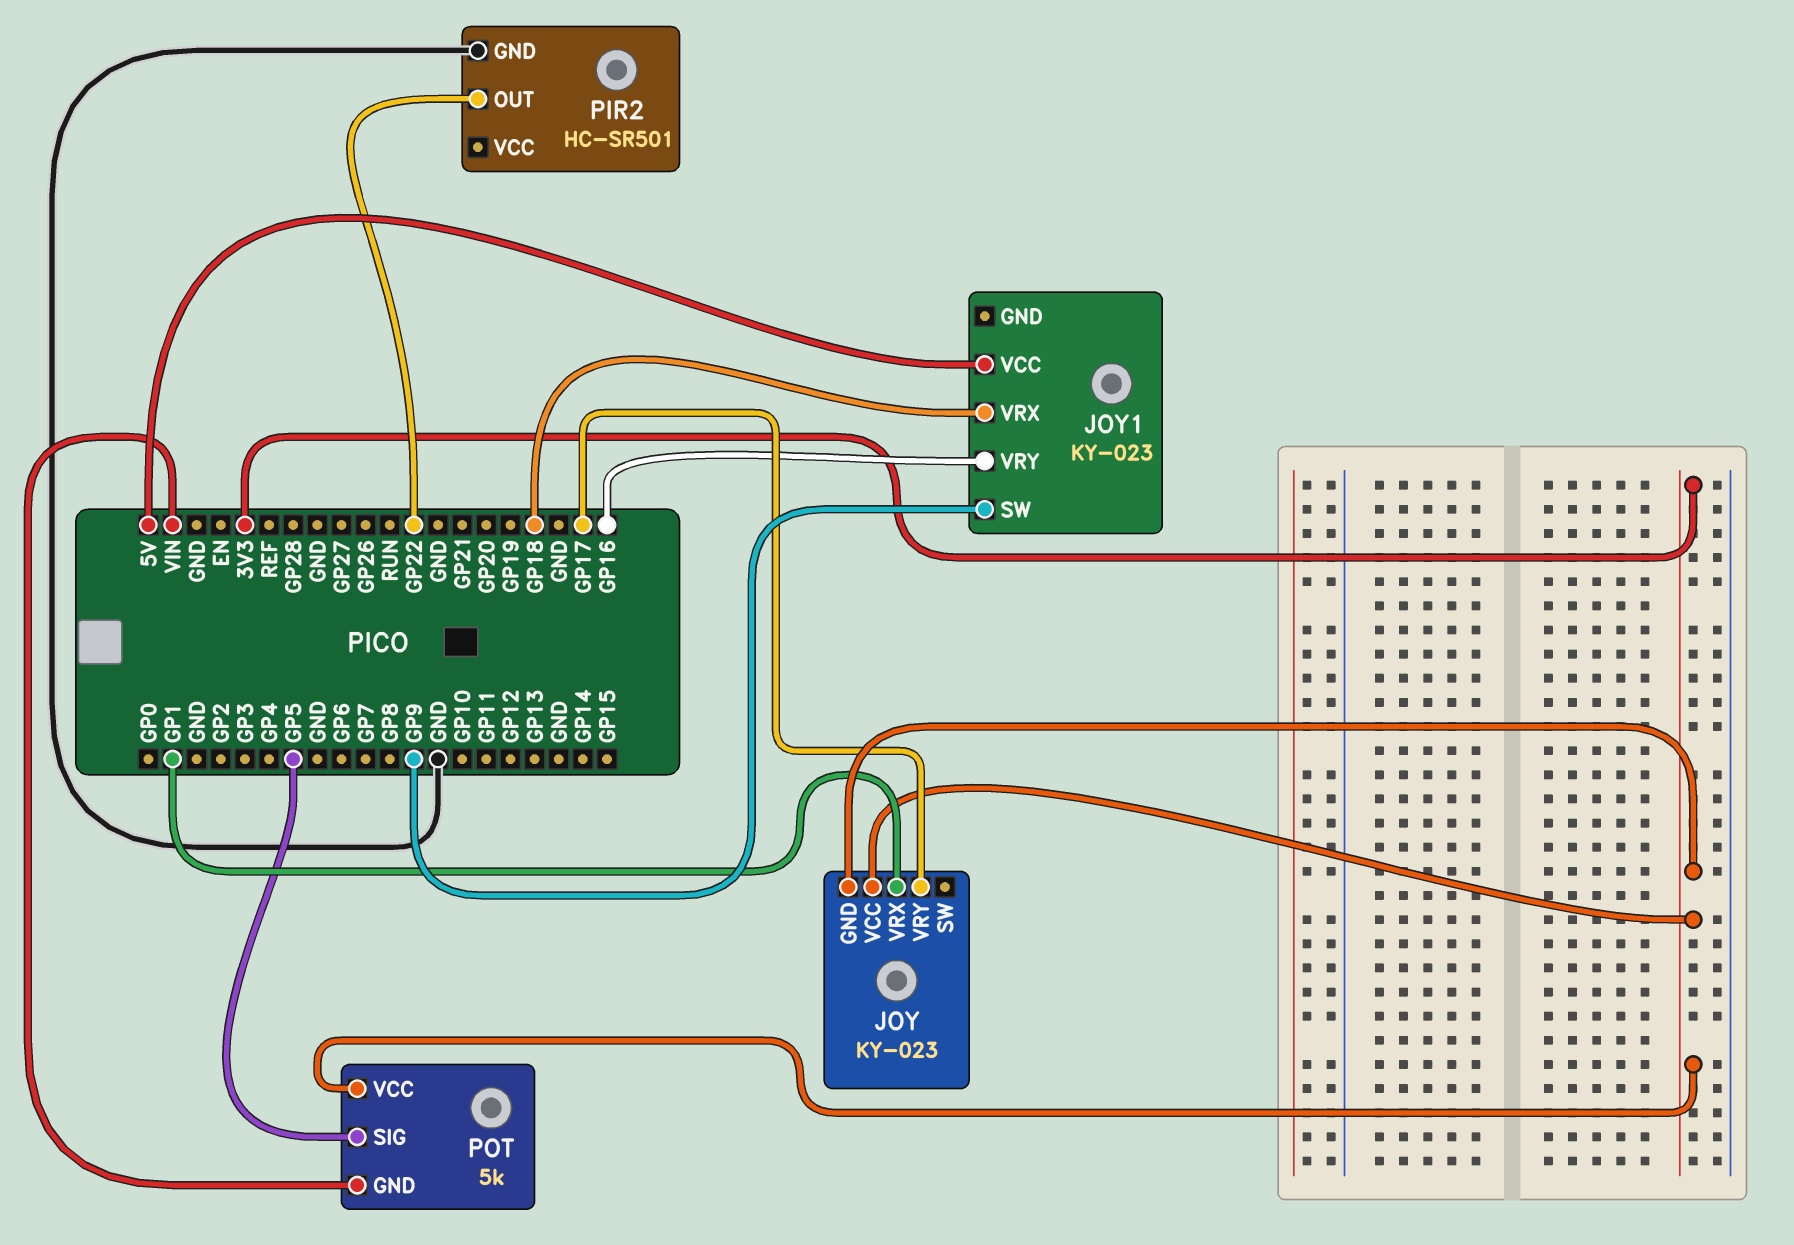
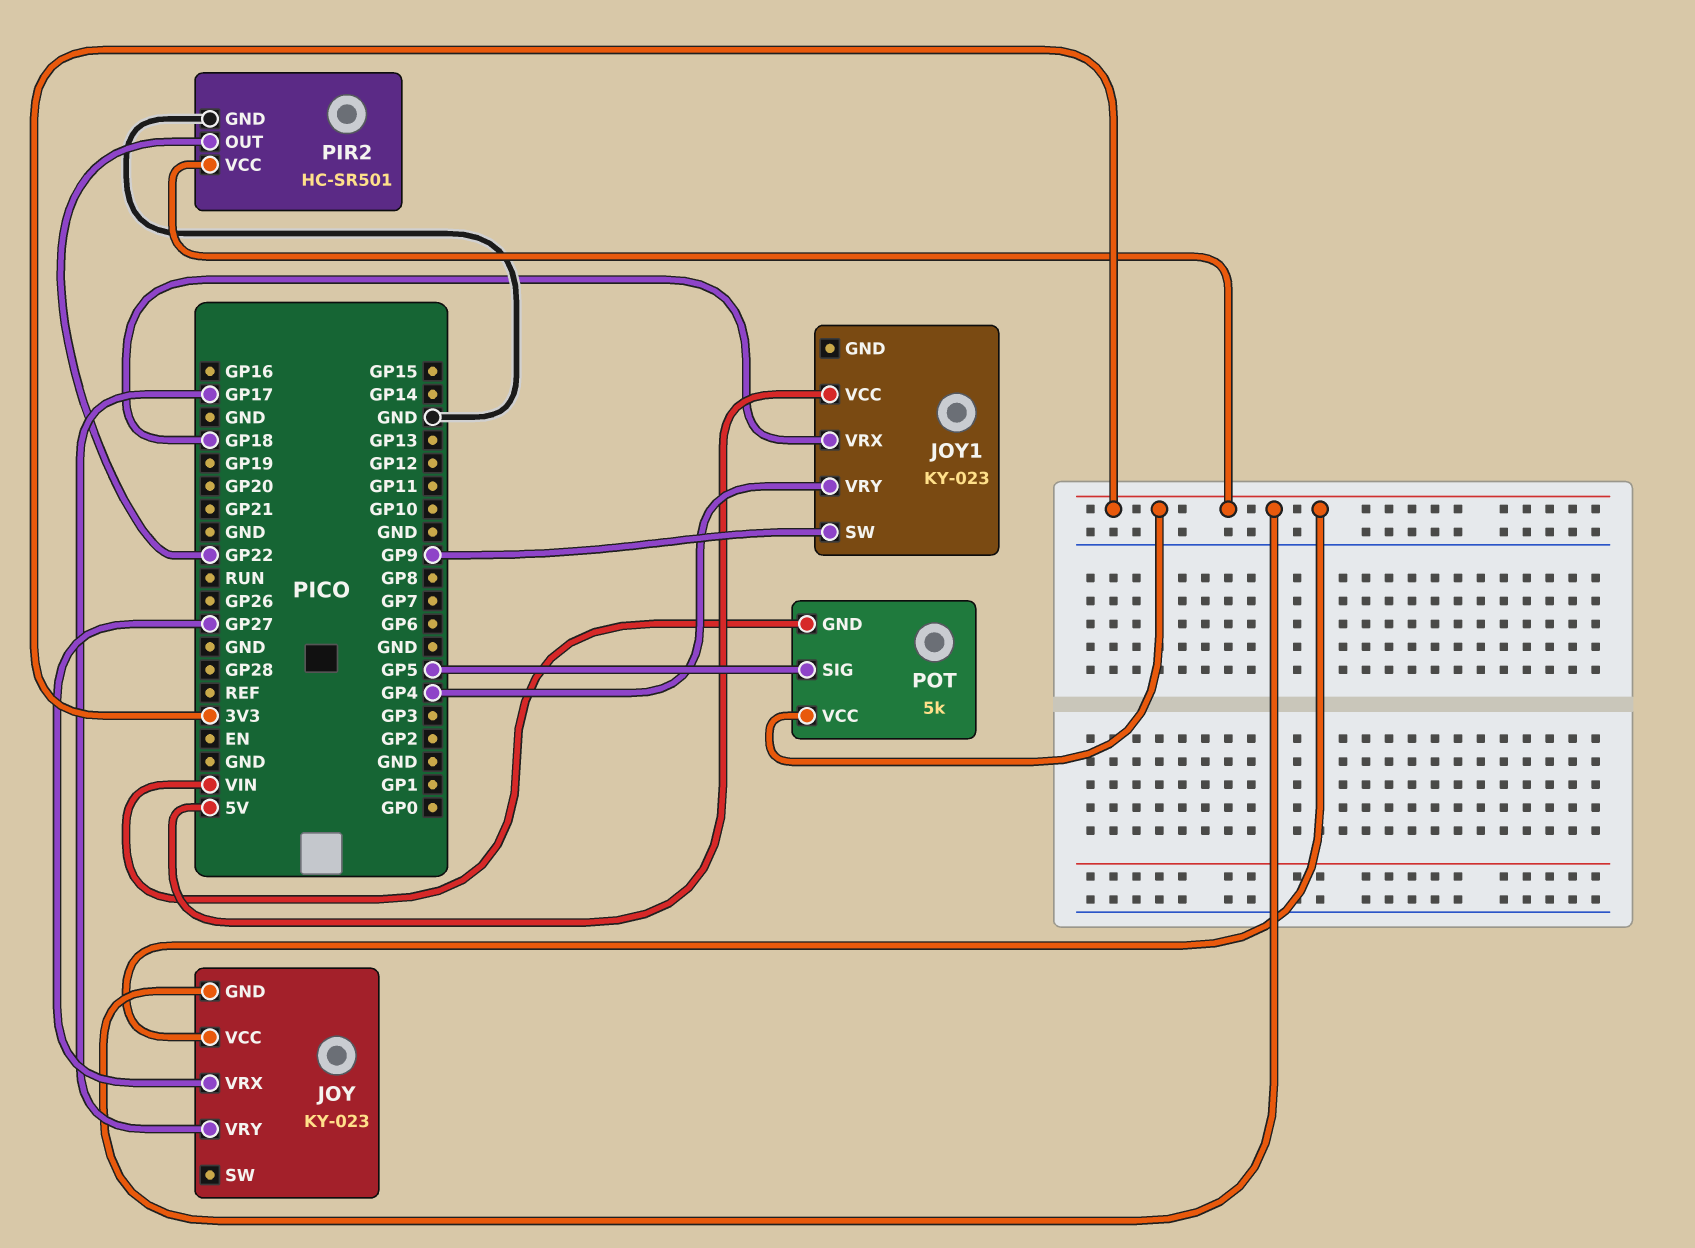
JOY pin VRX: GP1 -> GP27
JOY1 pin VRY: GP16 -> GP4
PIR2 pin VCC: none -> 3V3

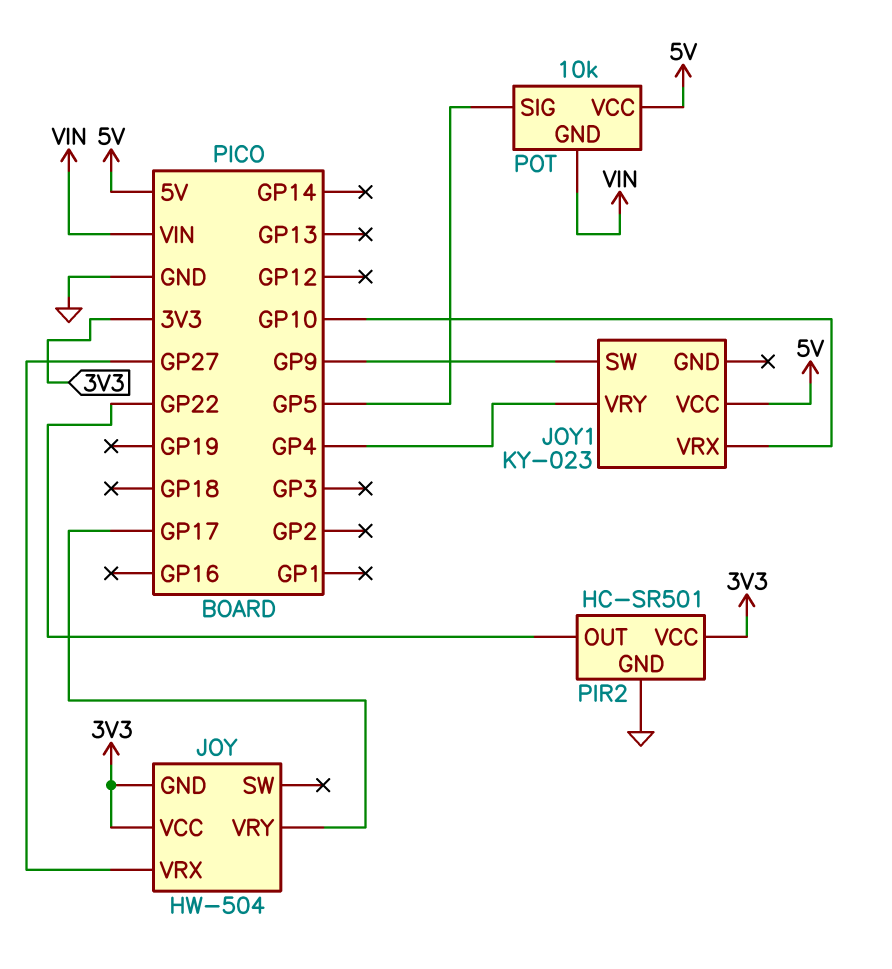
JOY: KY-023 -> HW-504
JOY1 pin VRX: GP18 -> GP10
POT: 5k -> 10k
POT pin VCC: 3V3 -> 5V

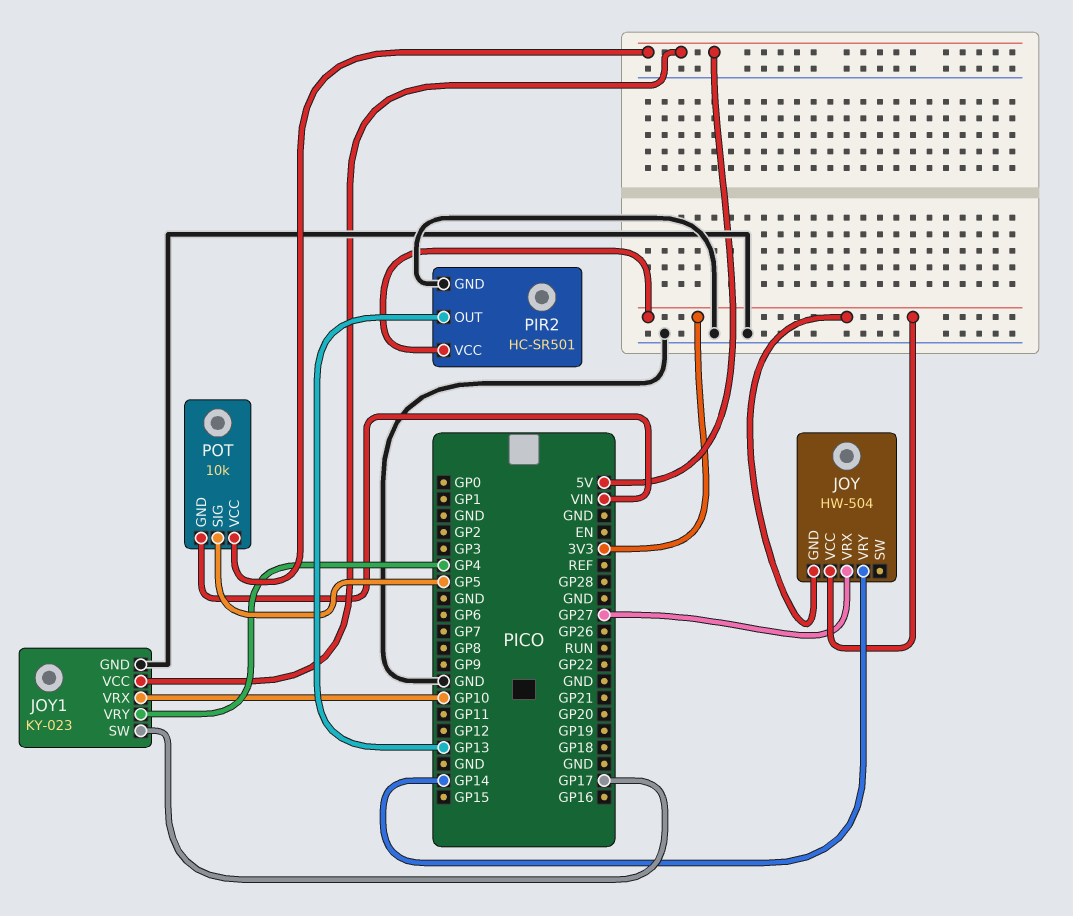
JOY pin VRY: GP17 -> GP14
JOY1 pin GND: none -> GND
JOY1 pin SW: GP9 -> GP17
PIR2 pin OUT: GP22 -> GP13

